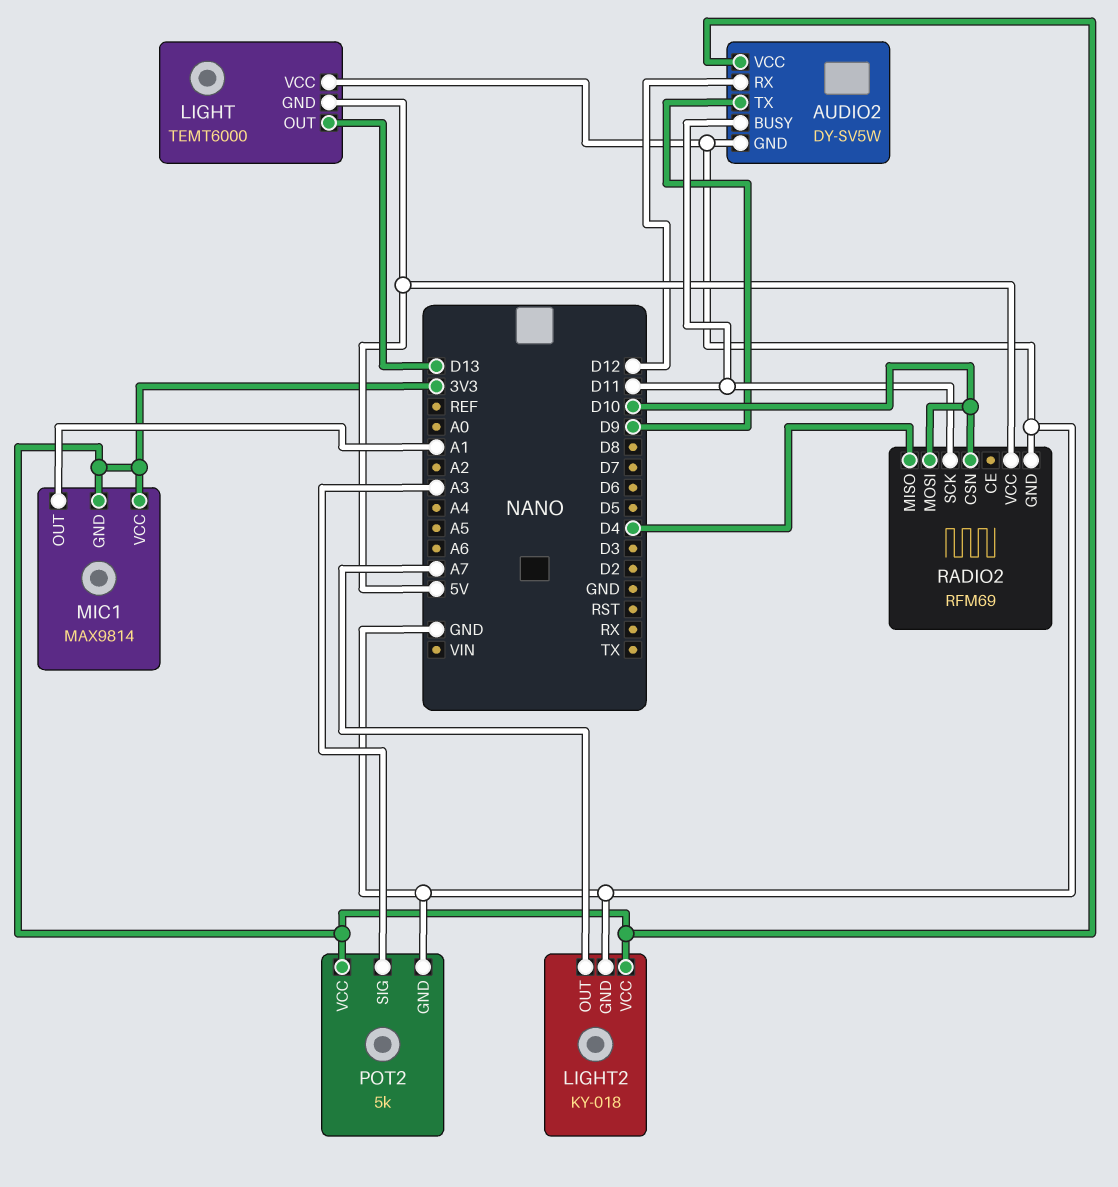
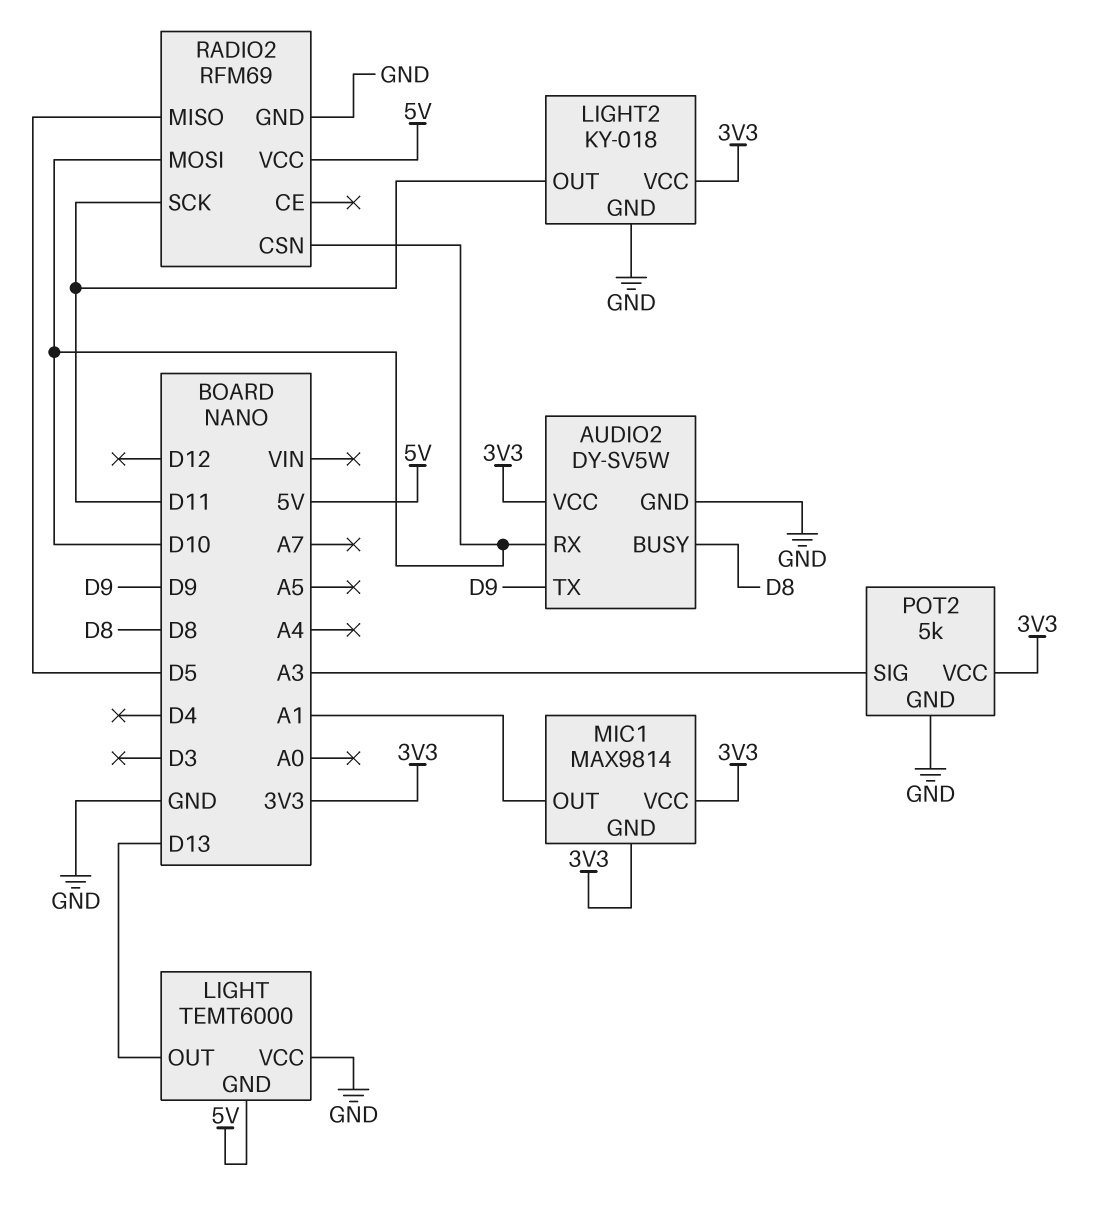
AUDIO2 pin BUSY: D11 -> D8
AUDIO2 pin RX: D12 -> D10
LIGHT2 pin OUT: A7 -> D11
RADIO2 pin MISO: D4 -> D5

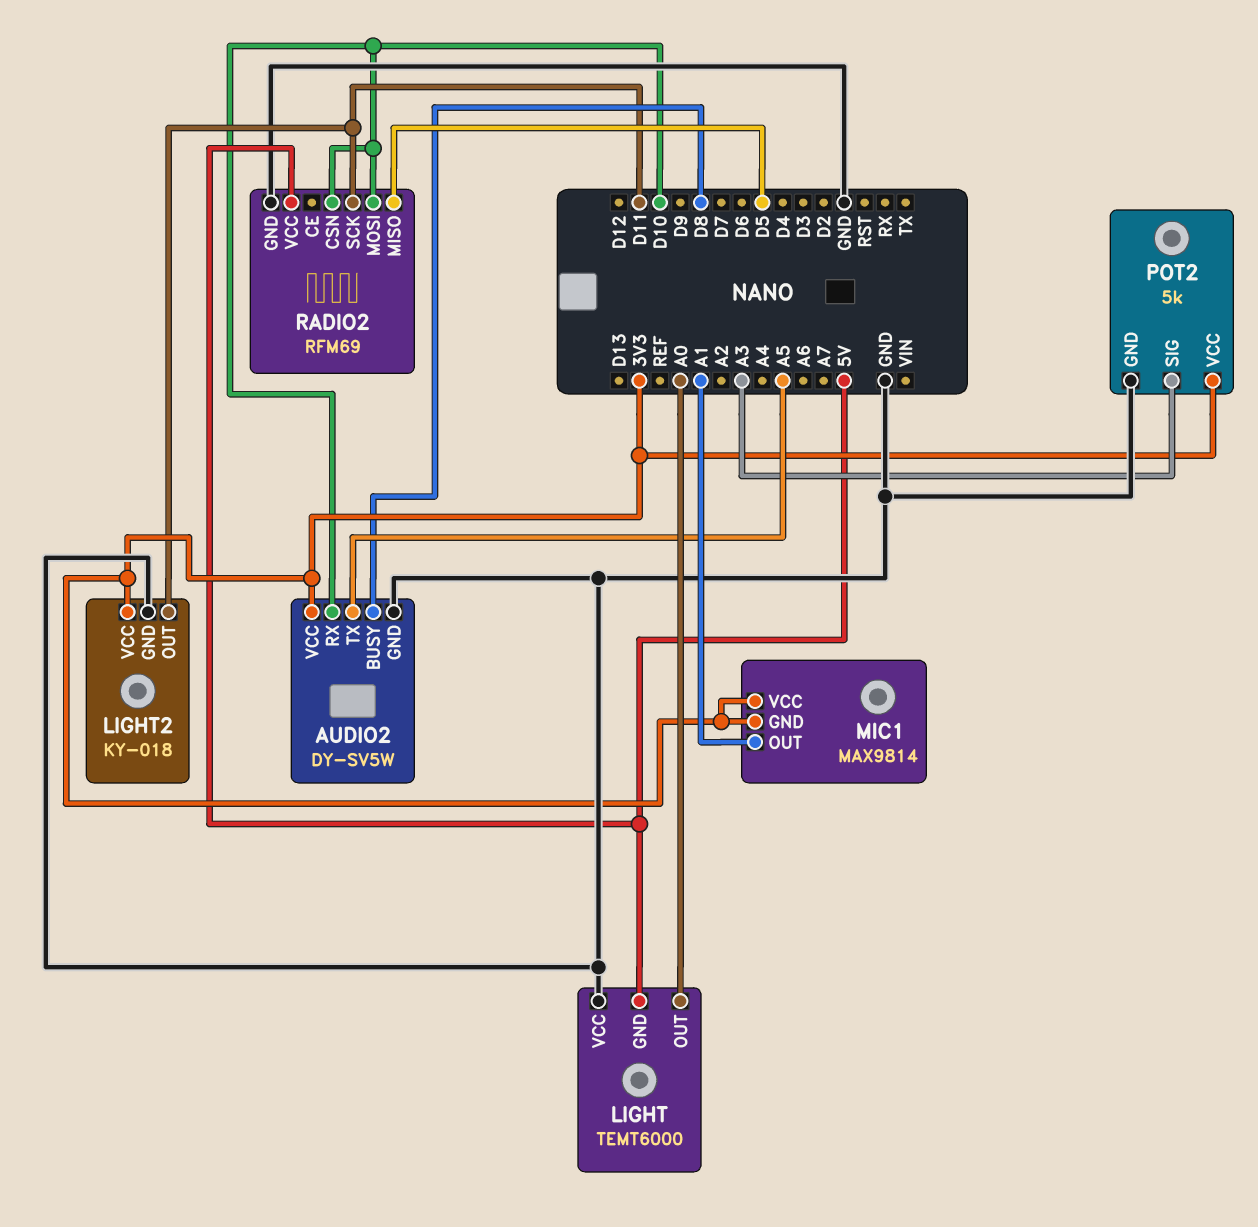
AUDIO2 pin TX: D9 -> A5
LIGHT pin OUT: D13 -> A0

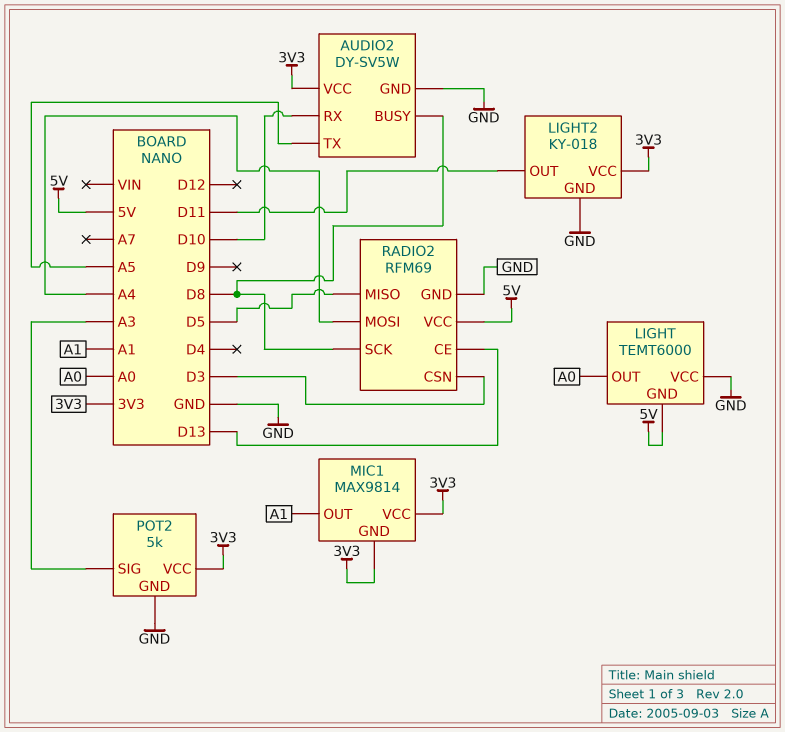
RADIO2 pin CE: none -> D13
RADIO2 pin CSN: D10 -> D3
RADIO2 pin MOSI: D10 -> A4
RADIO2 pin SCK: D11 -> D8

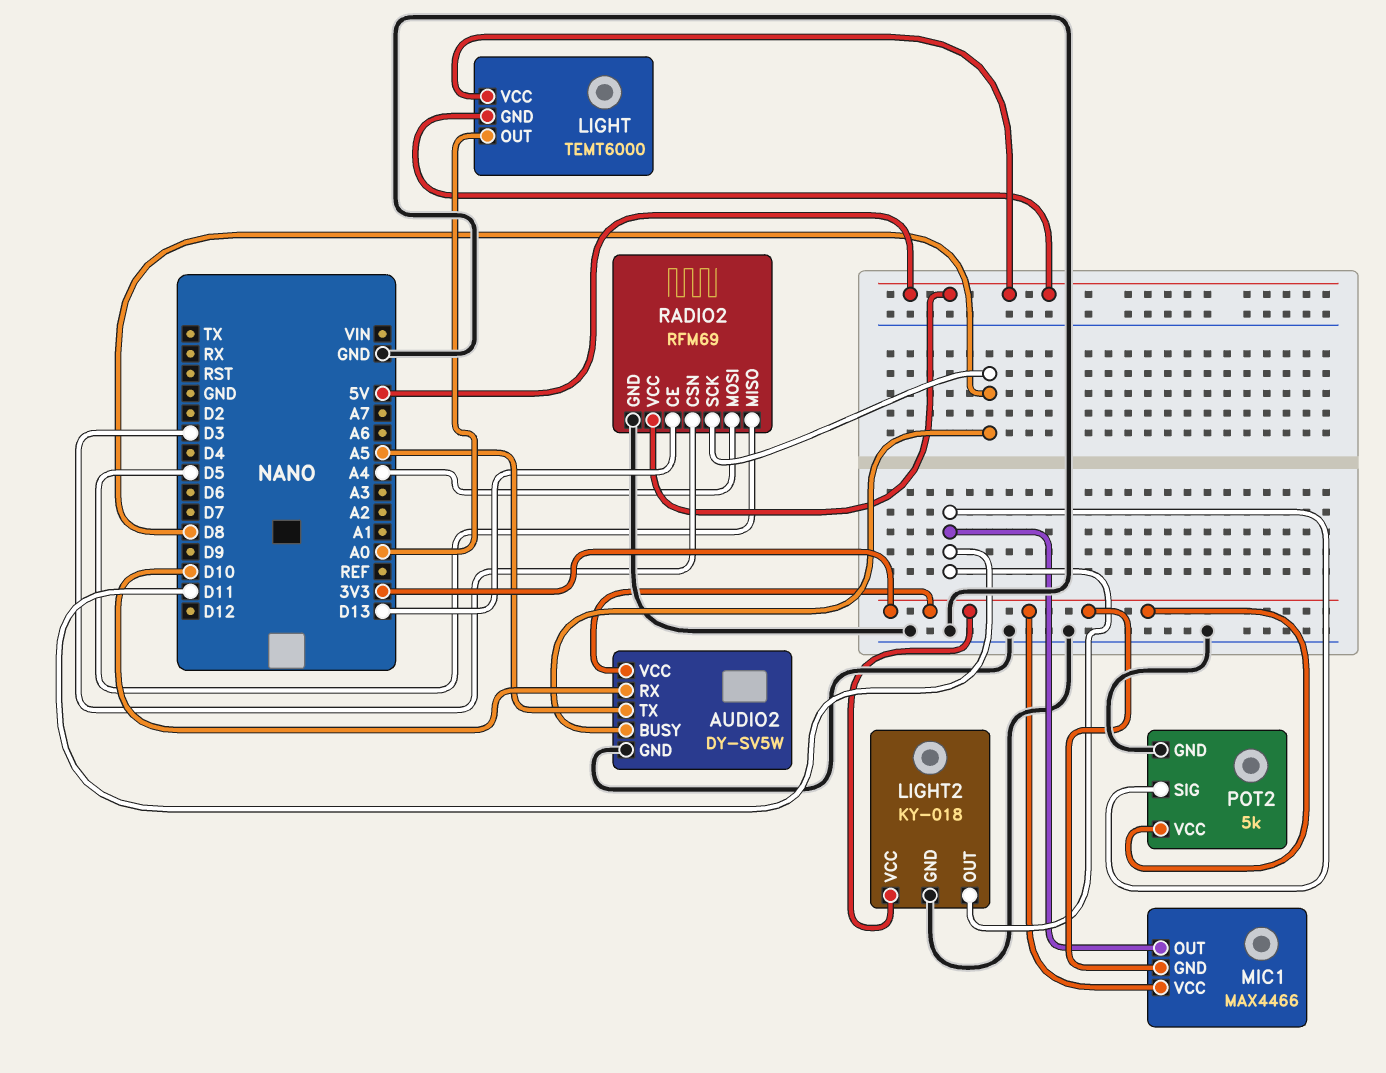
LIGHT pin VCC: GND -> 5V
MIC1: MAX9814 -> MAX4466
MIC1 pin OUT: A1 -> D11
POT2 pin SIG: A3 -> D11

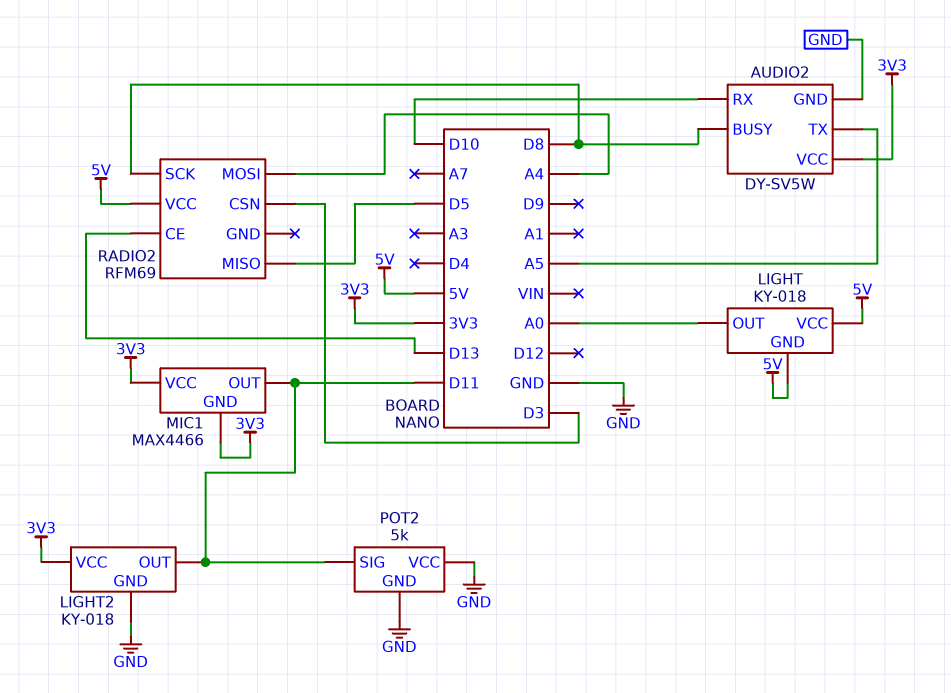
LIGHT: TEMT6000 -> KY-018
POT2 pin VCC: 3V3 -> GND
RADIO2 pin GND: GND -> none

